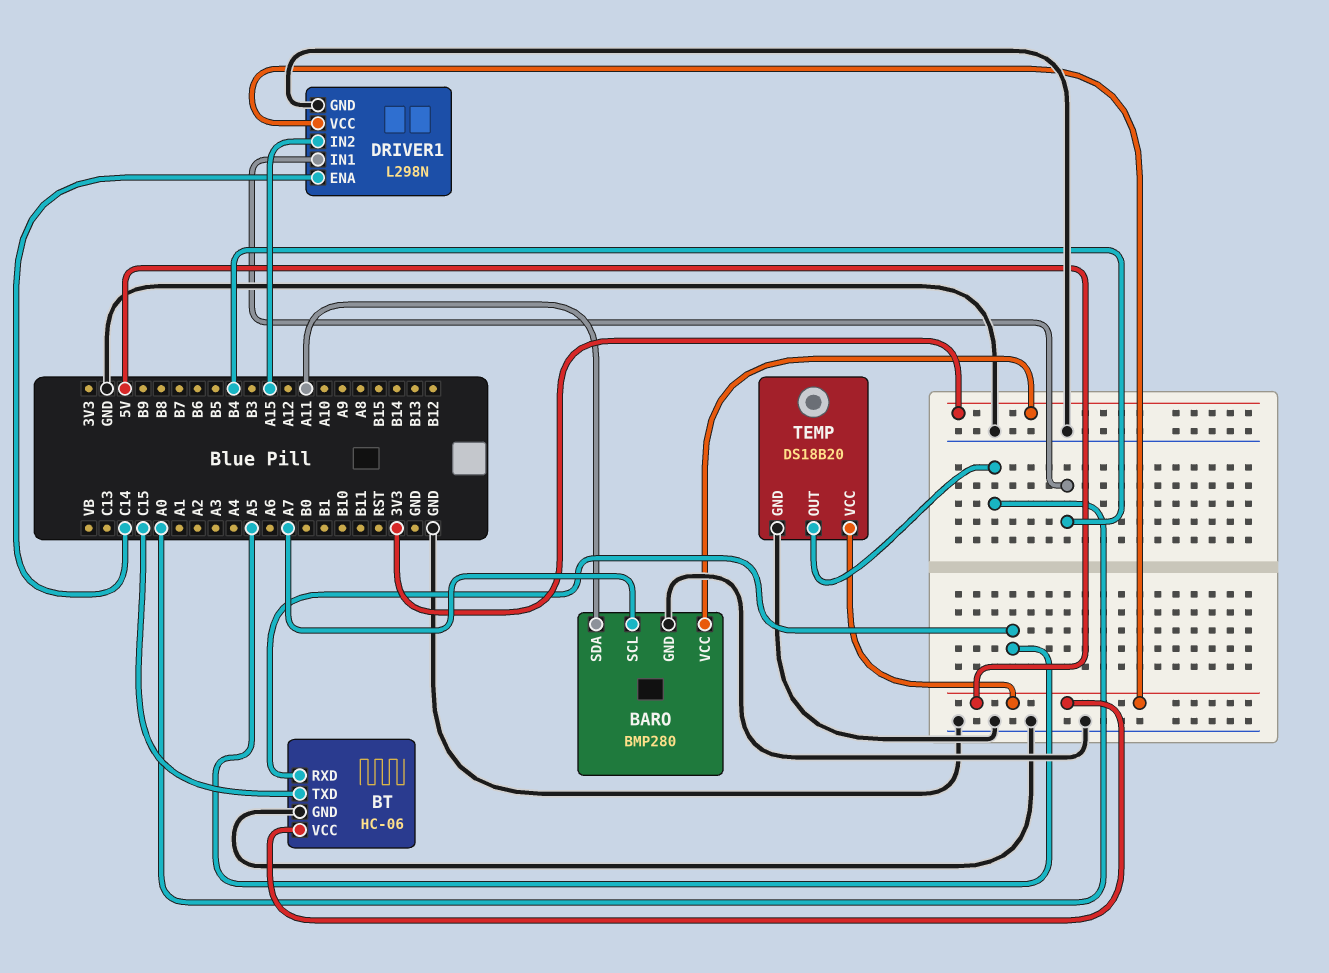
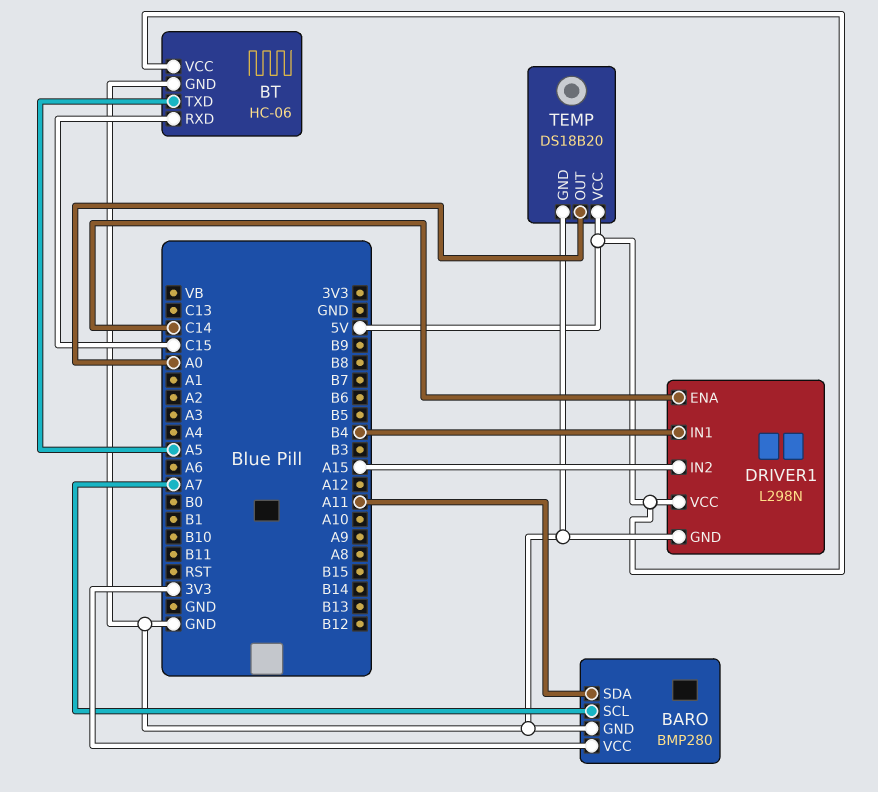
BT pin RXD: A5 -> C15
BT pin TXD: C15 -> A5

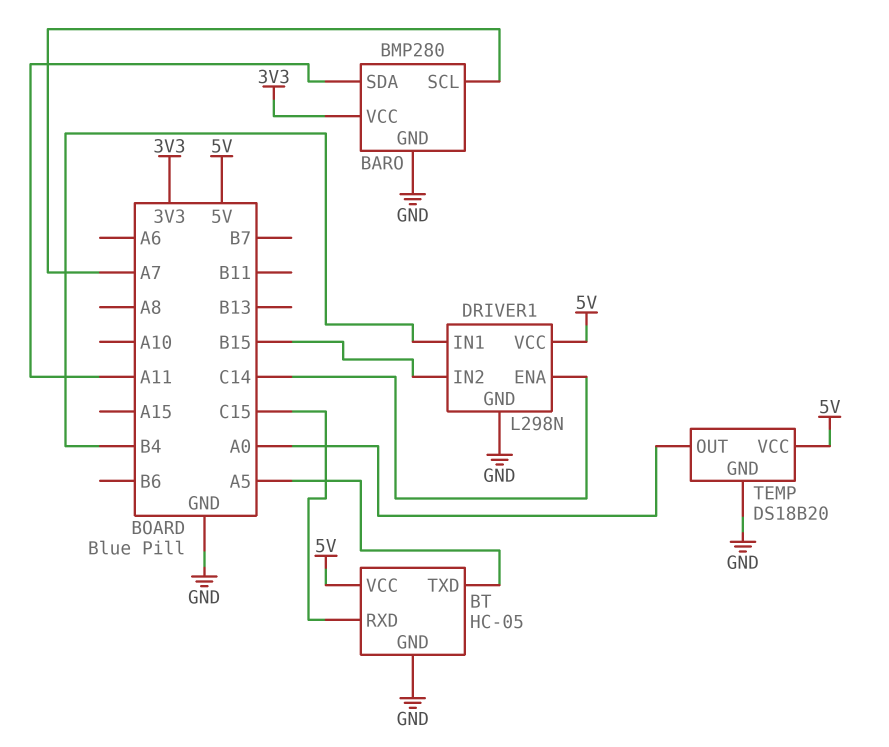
BT: HC-06 -> HC-05
DRIVER1 pin IN2: A15 -> B15

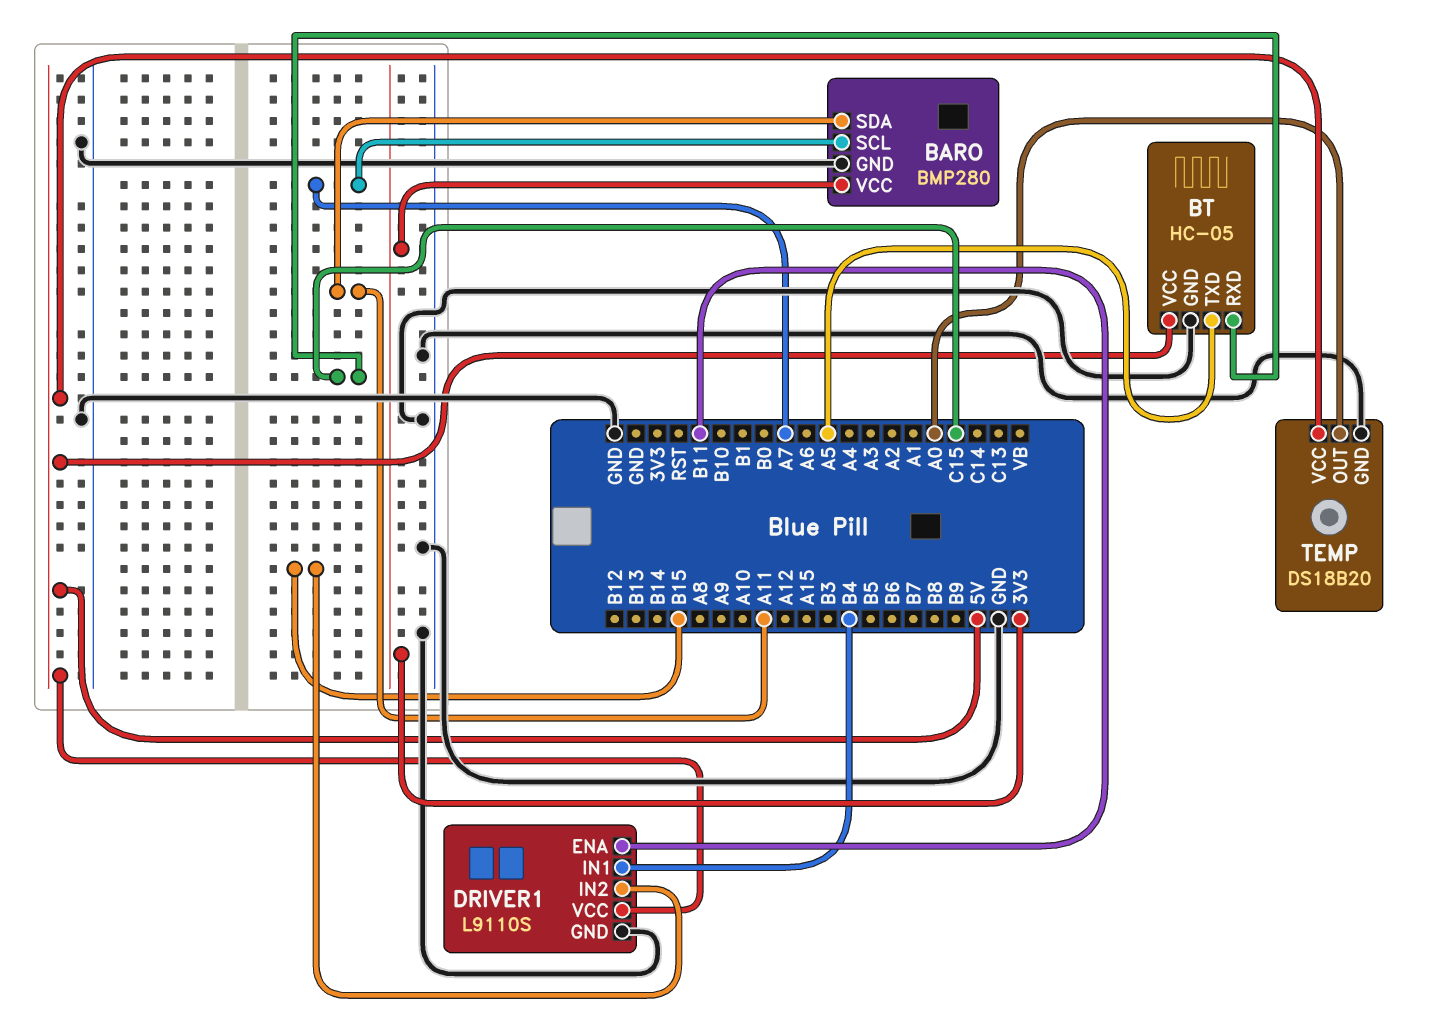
DRIVER1: L298N -> L9110S
DRIVER1 pin ENA: C14 -> B11

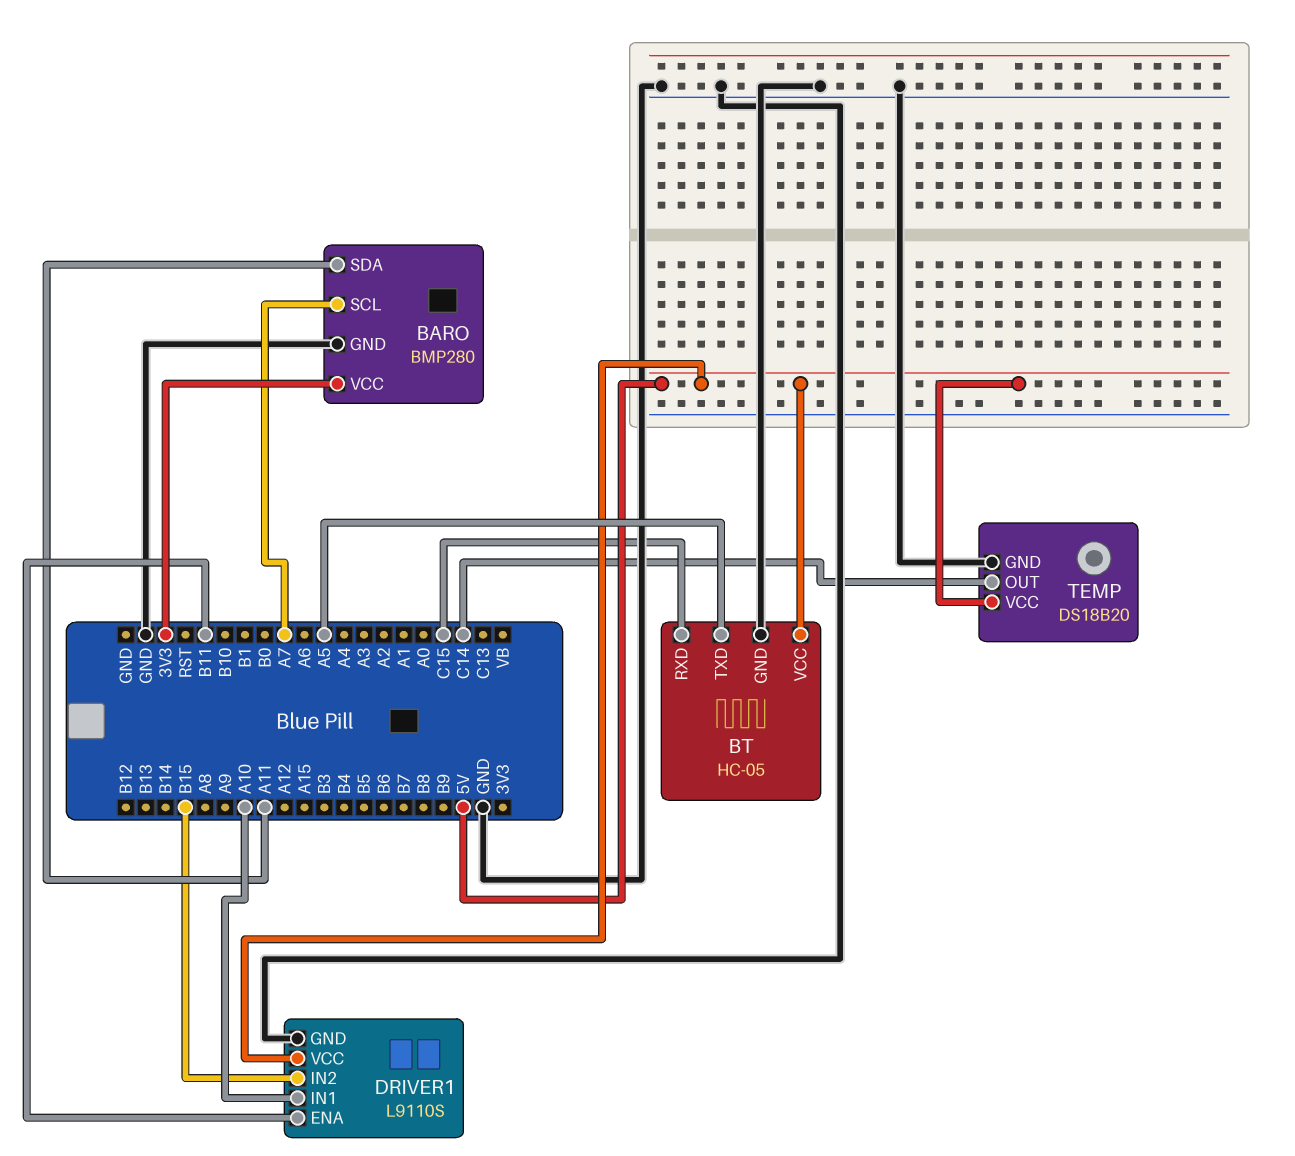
DRIVER1 pin IN1: B4 -> A10
TEMP pin OUT: A0 -> C14

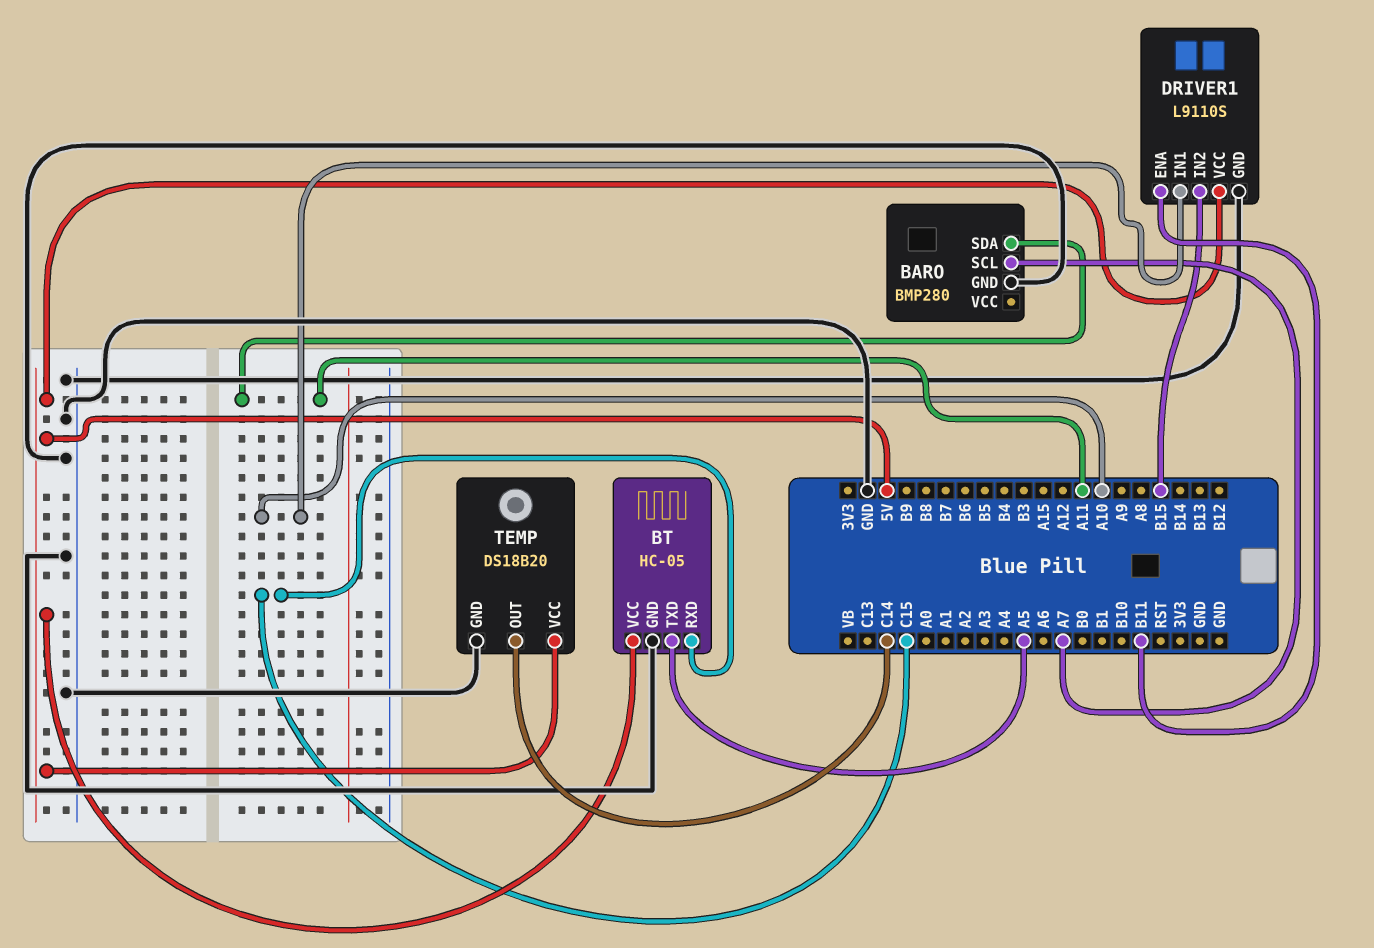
BARO pin VCC: 3V3 -> none

